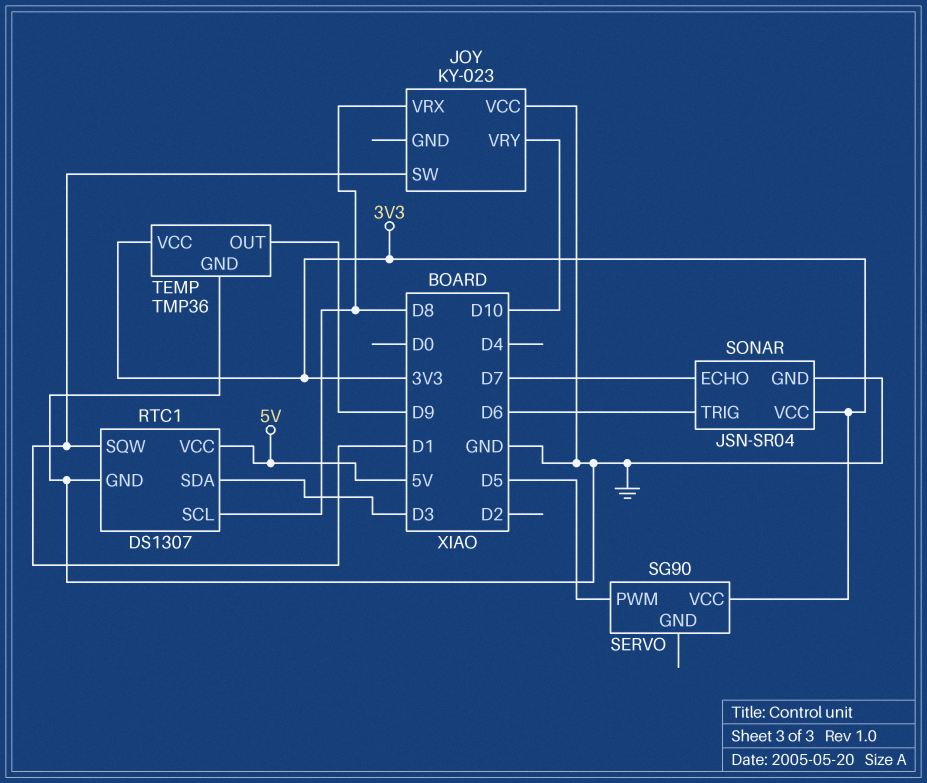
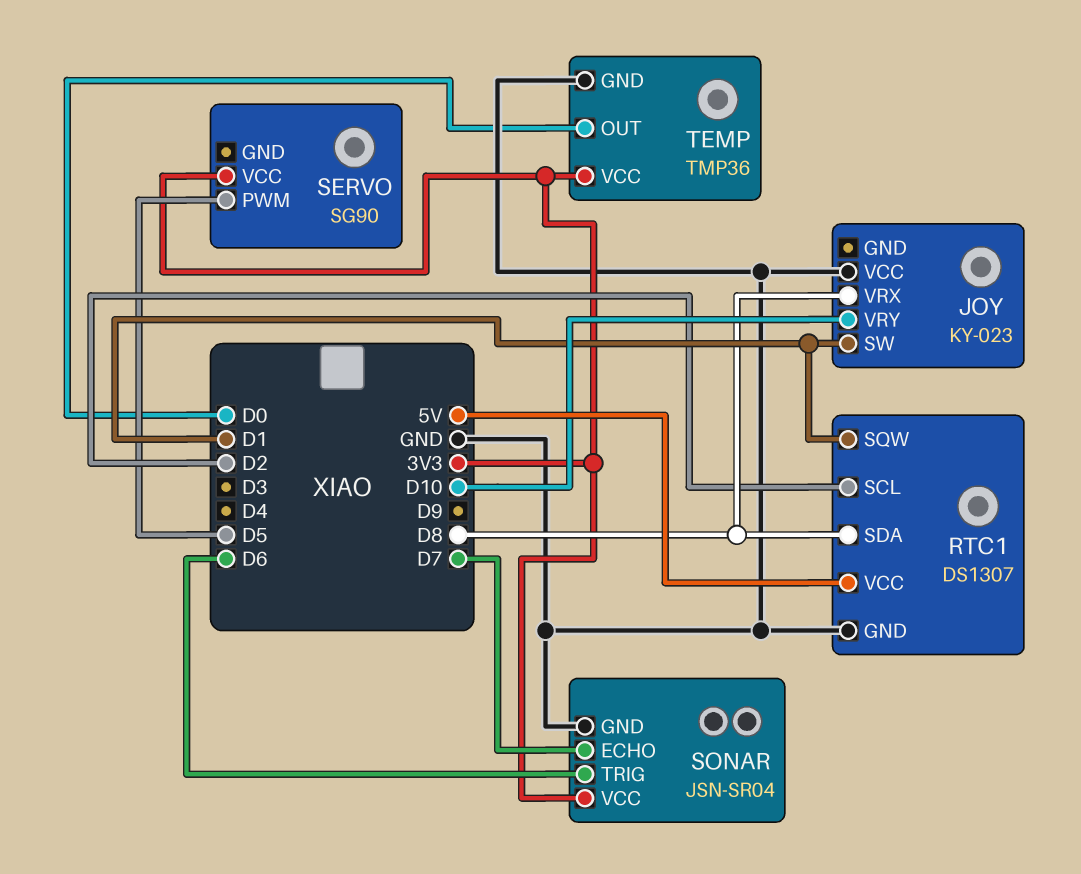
RTC1 pin SCL: D8 -> D2
RTC1 pin SDA: D3 -> D8
TEMP pin OUT: D9 -> D0

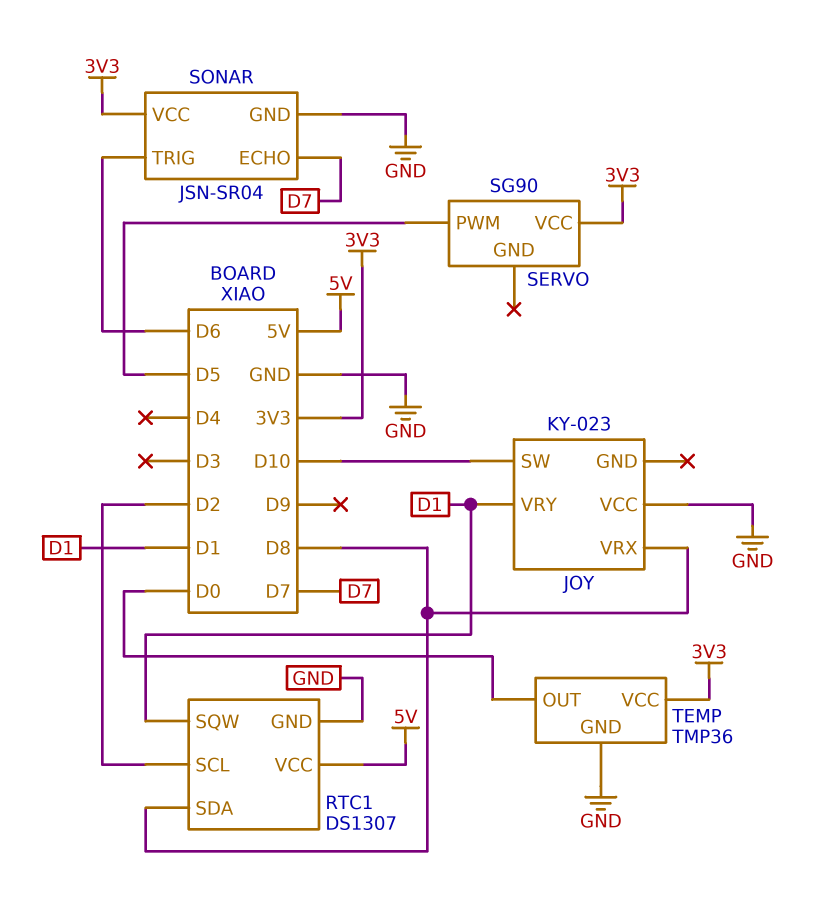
JOY pin SW: D1 -> D10
JOY pin VRY: D10 -> D1

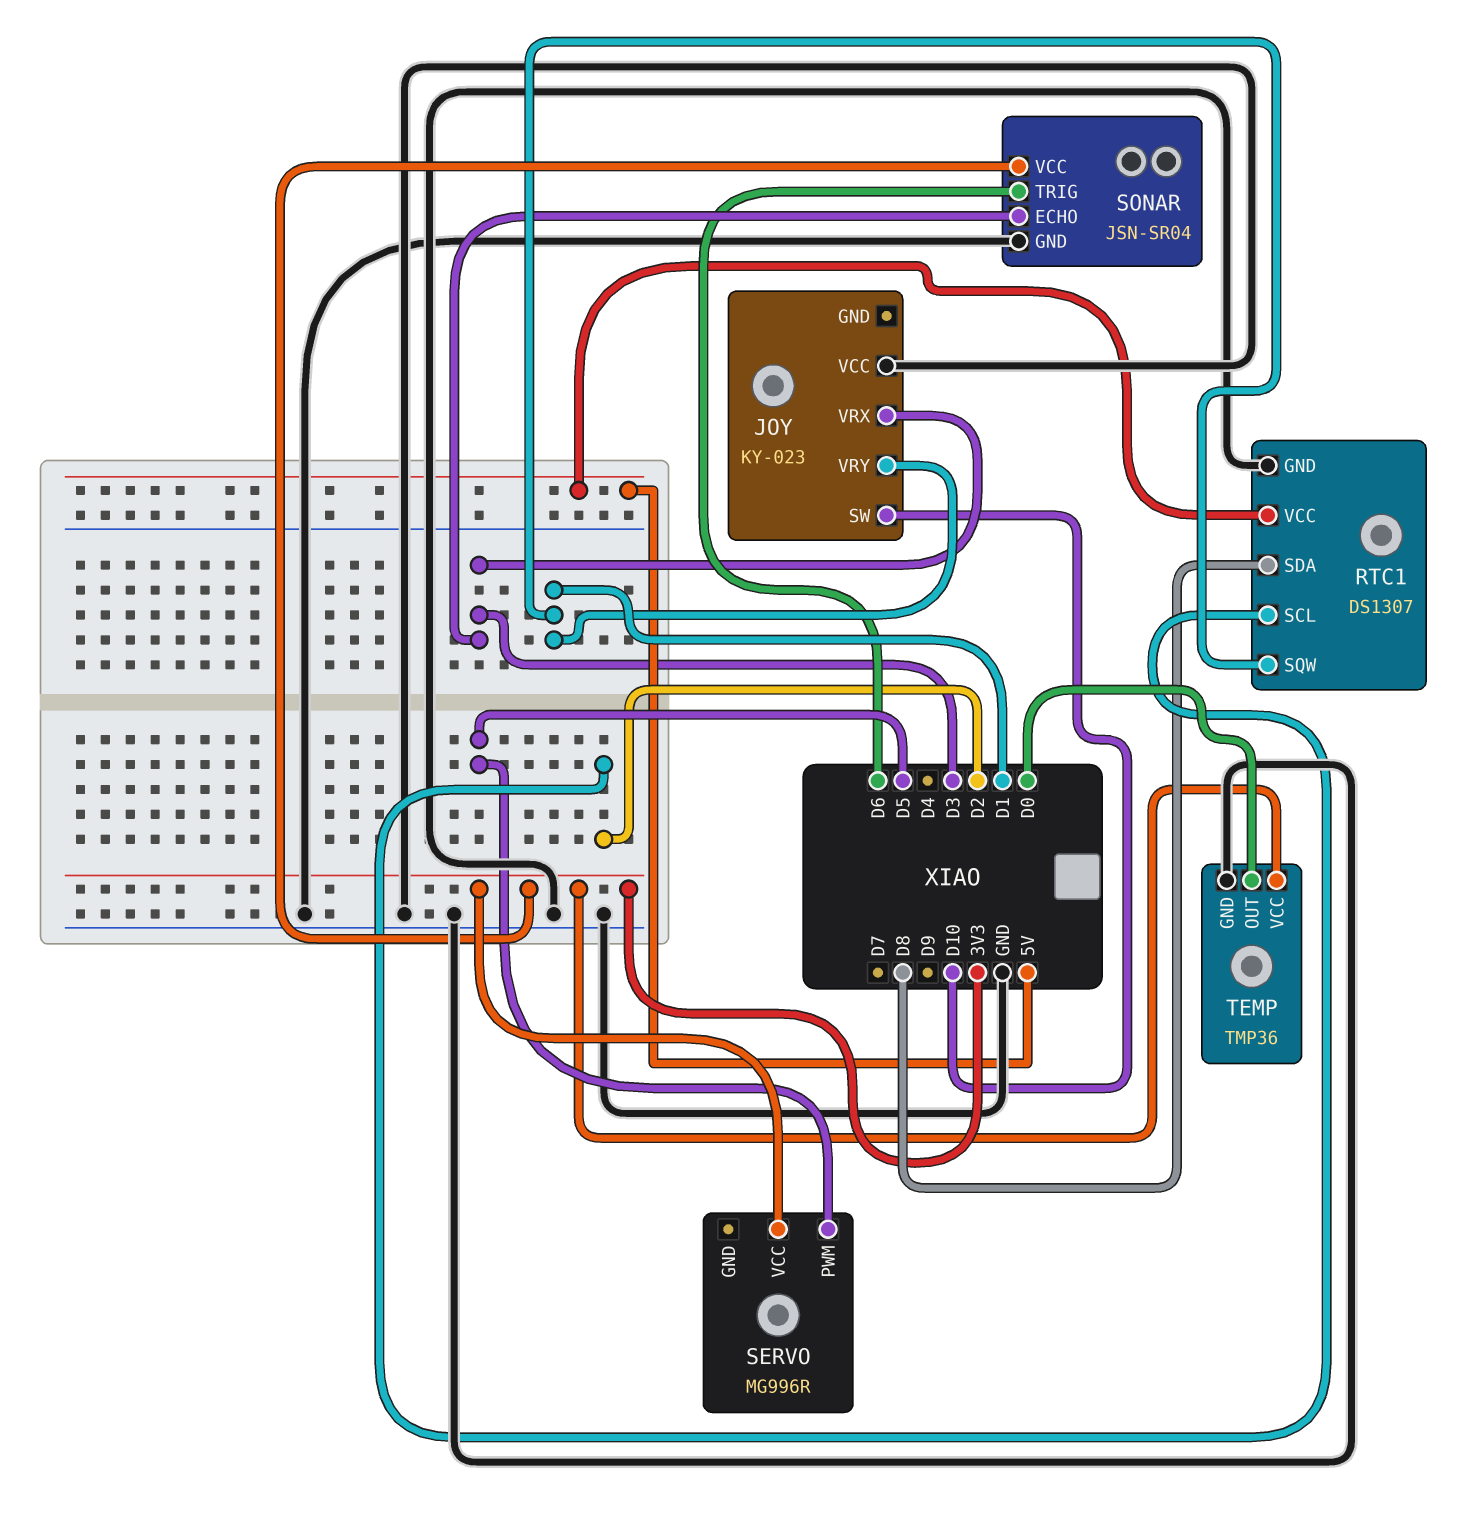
JOY pin VRX: D8 -> D3
SERVO: SG90 -> MG996R
SONAR pin ECHO: D7 -> D3

